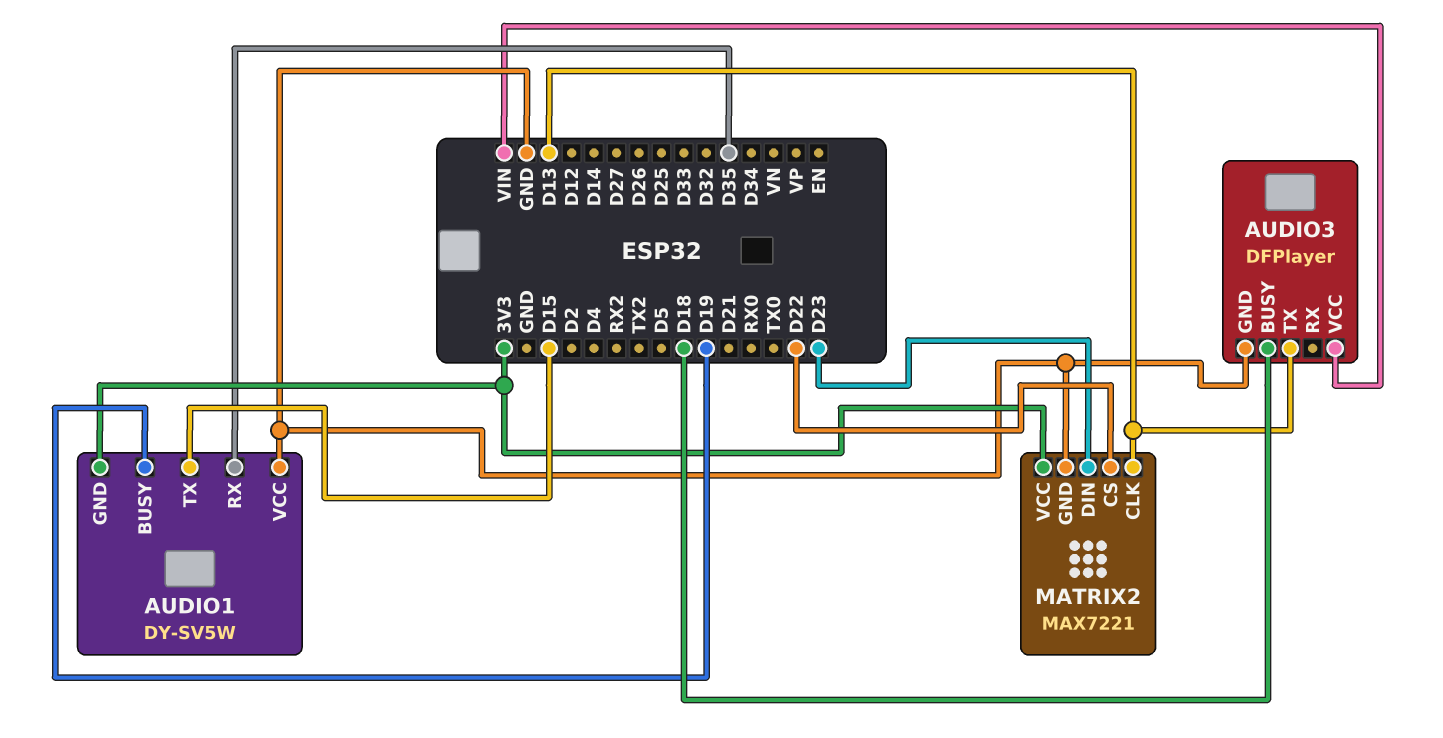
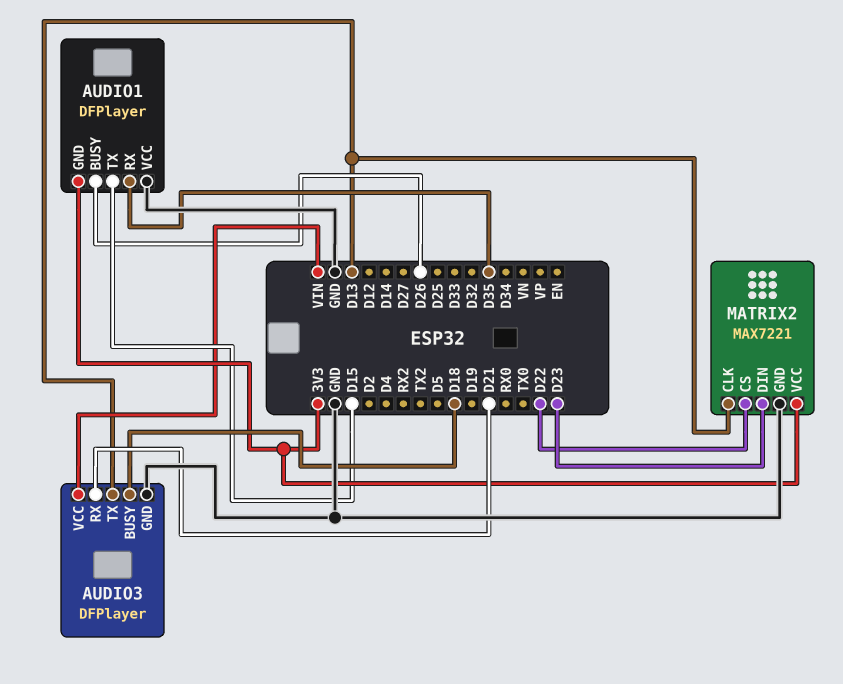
AUDIO1: DY-SV5W -> DFPlayer
AUDIO1 pin BUSY: D19 -> D26
AUDIO3 pin RX: none -> D21

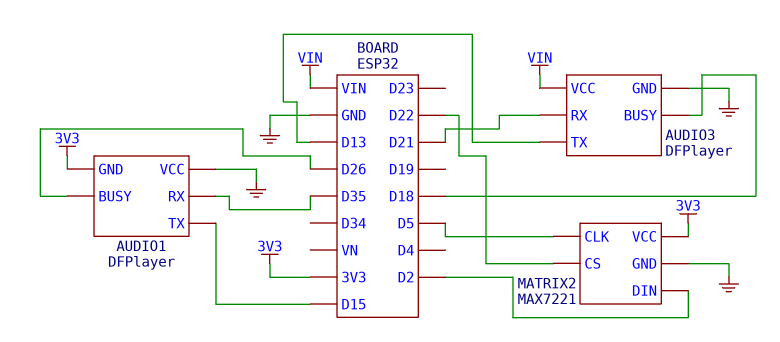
MATRIX2 pin CLK: D13 -> D5
MATRIX2 pin DIN: D23 -> D2

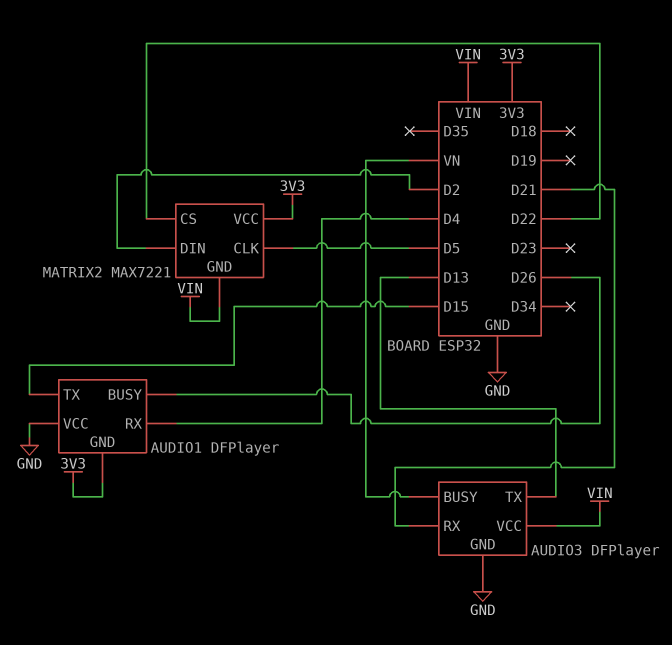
AUDIO1 pin RX: D35 -> D4
AUDIO3 pin BUSY: D18 -> VN
MATRIX2 pin GND: GND -> VIN

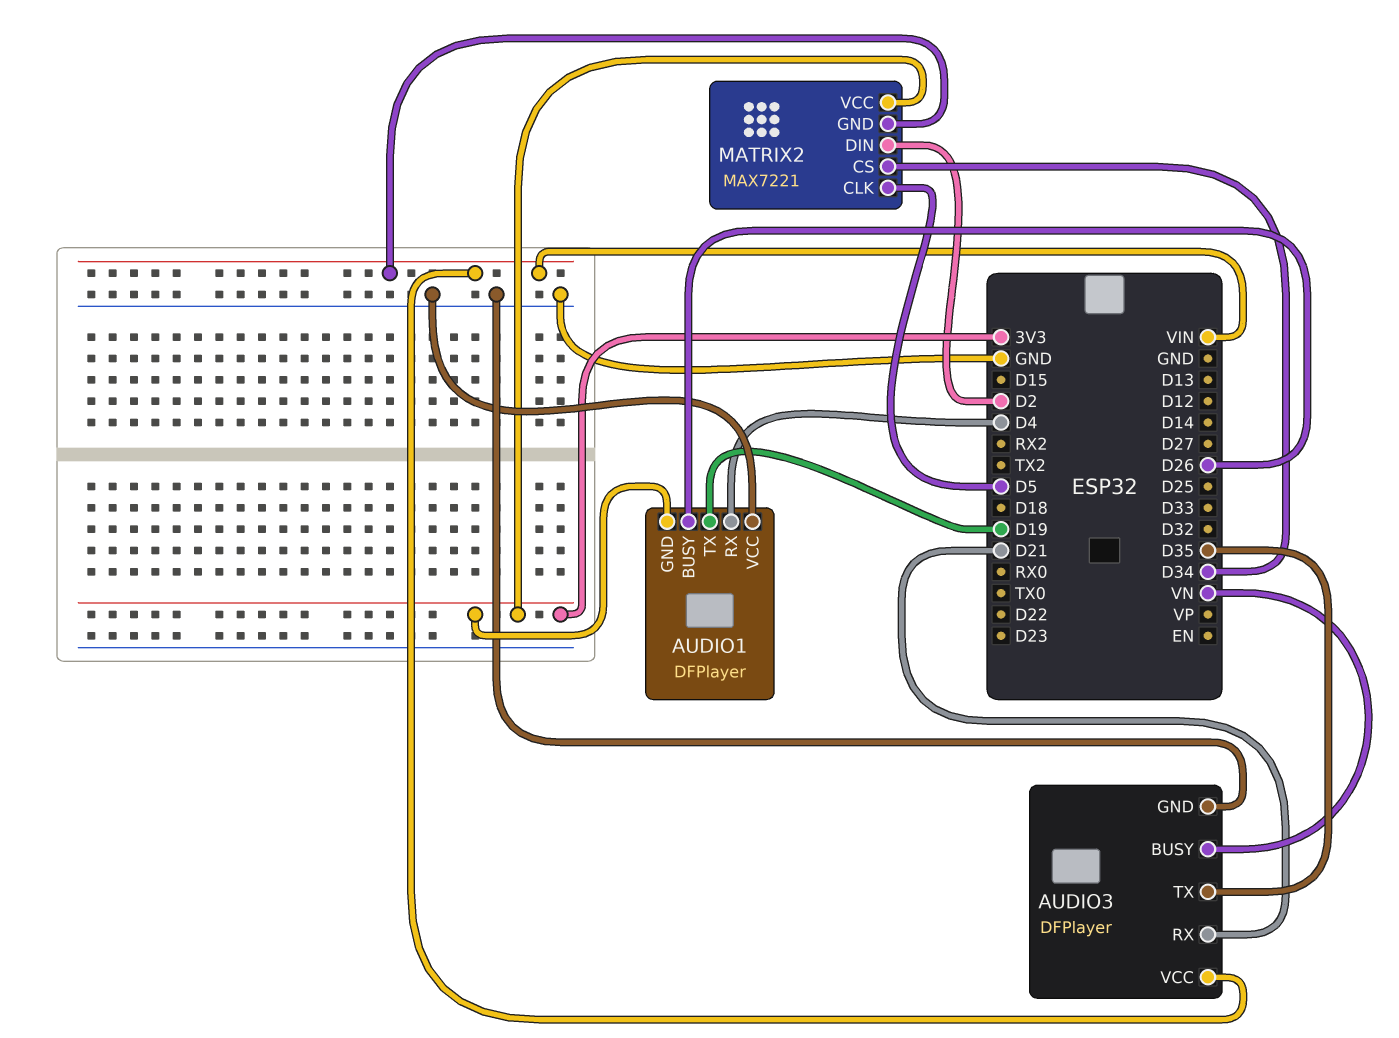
AUDIO1 pin TX: D15 -> D19
AUDIO3 pin TX: D13 -> D35
MATRIX2 pin CS: D22 -> D34

